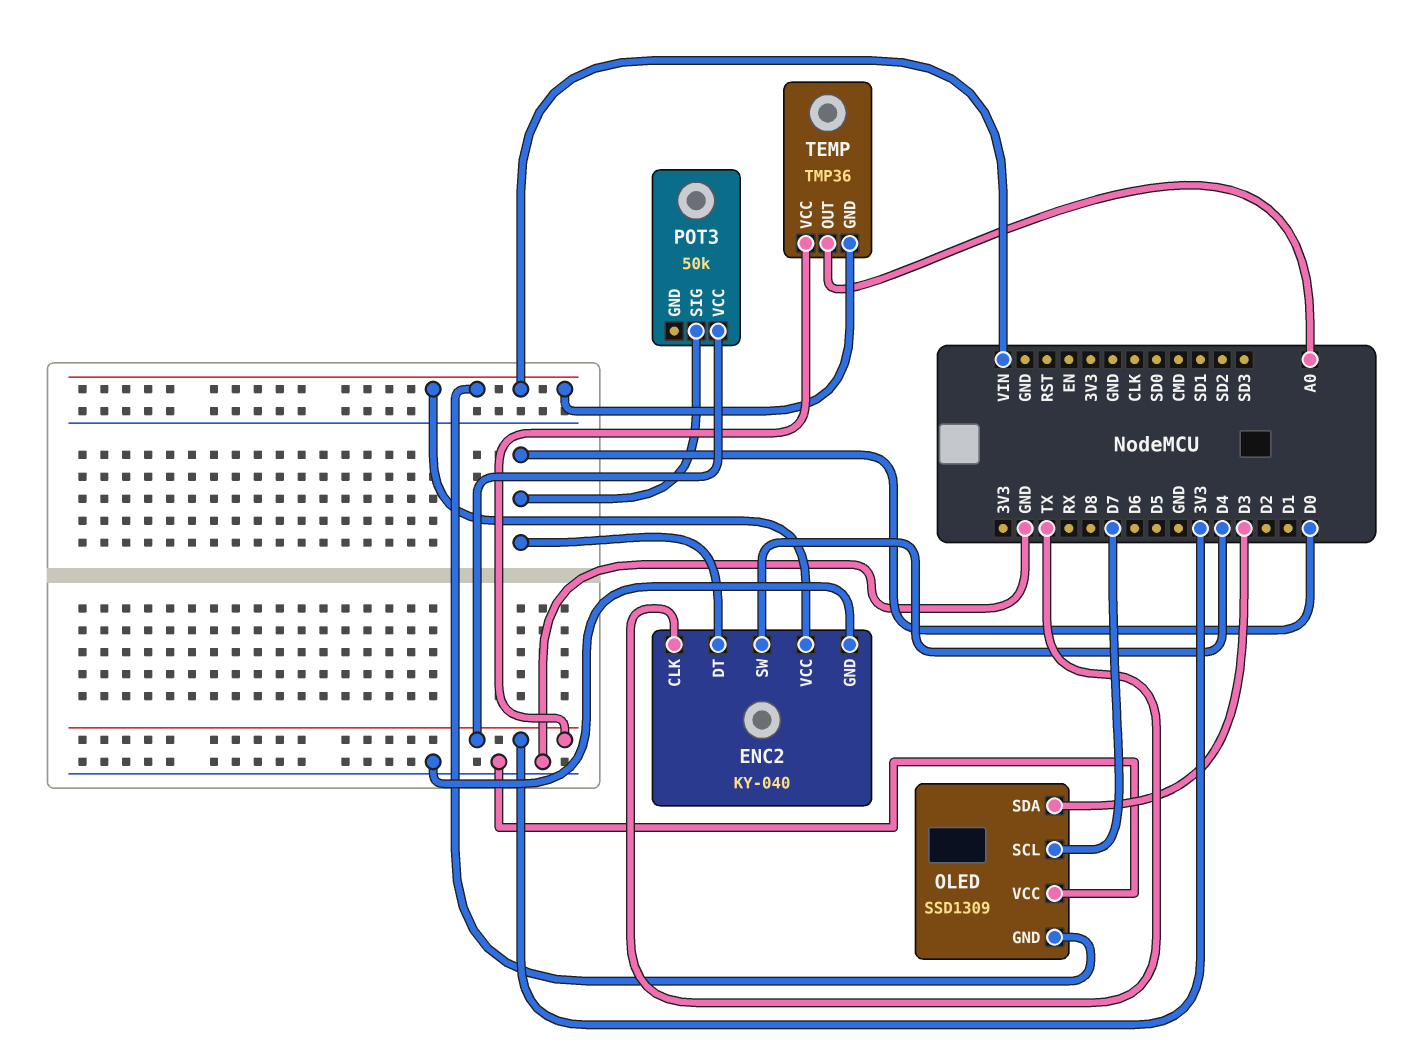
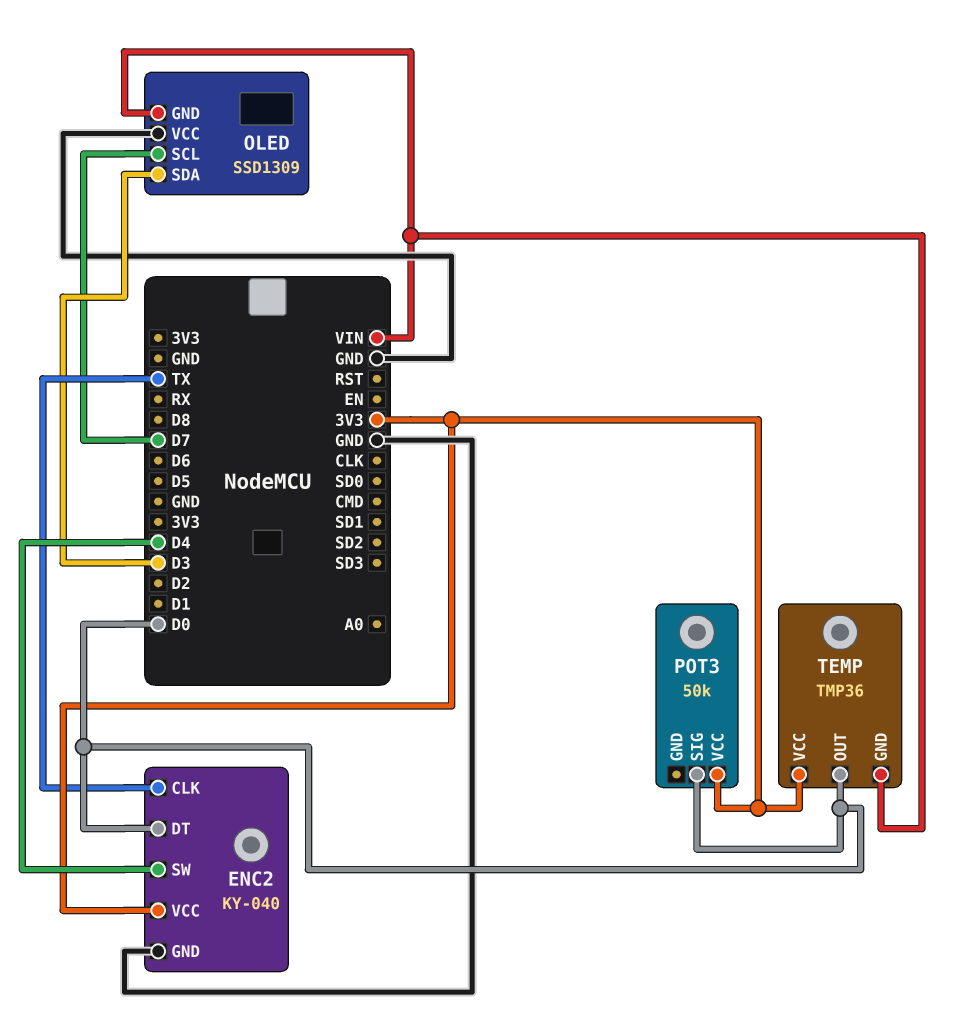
ENC2 pin VCC: VIN -> 3V3
TEMP pin OUT: A0 -> D0

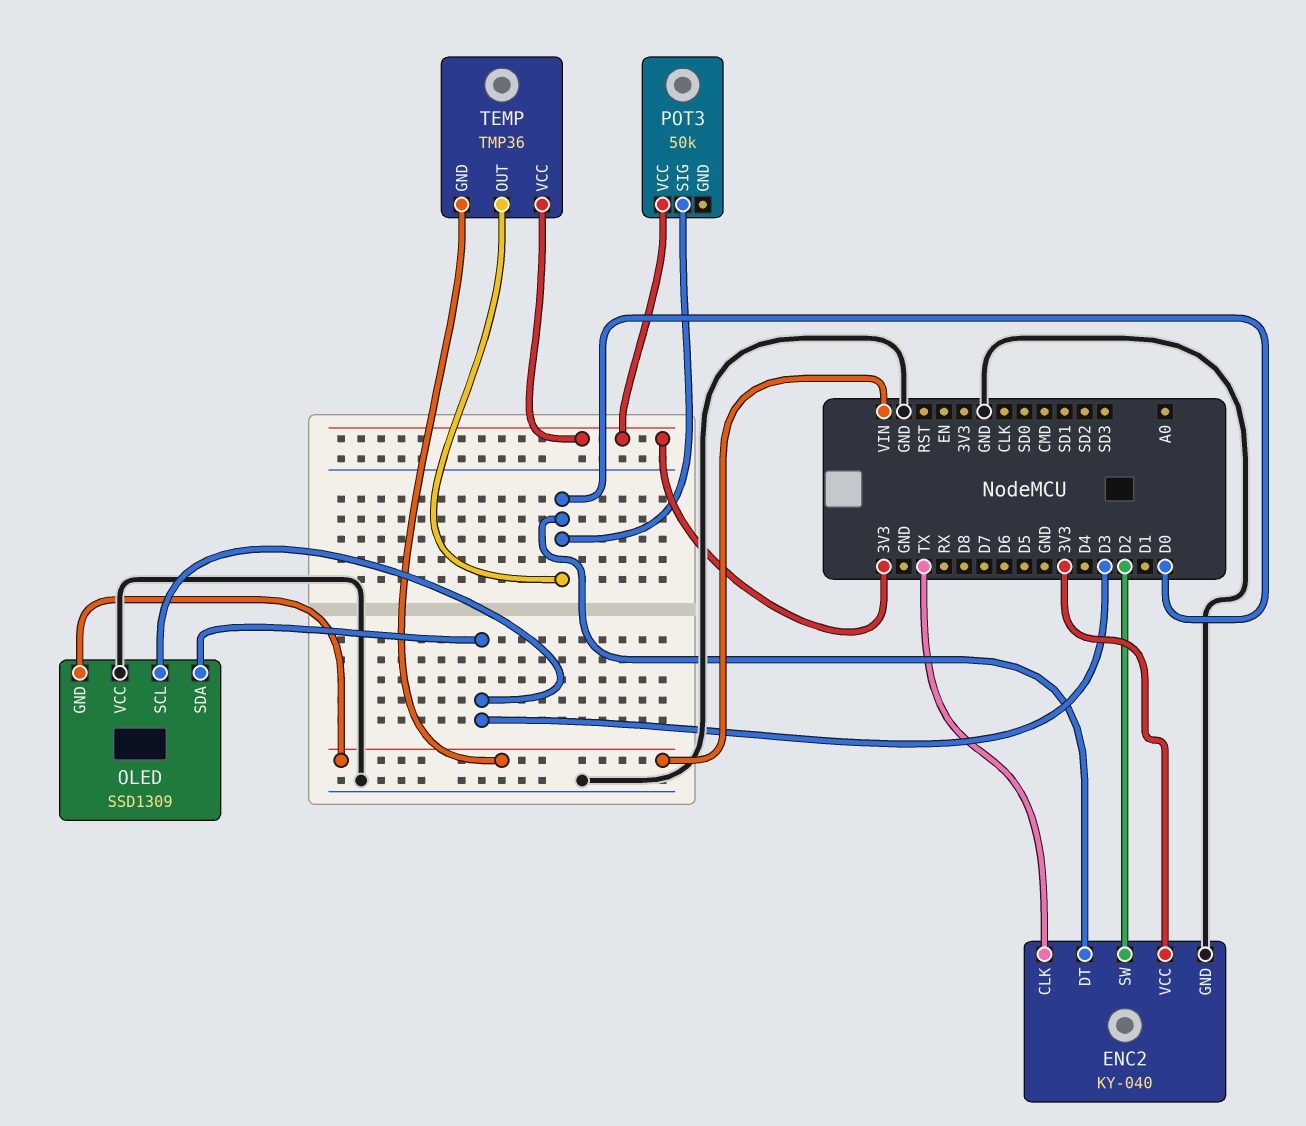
ENC2 pin SW: D4 -> D2
OLED pin SCL: D7 -> D3

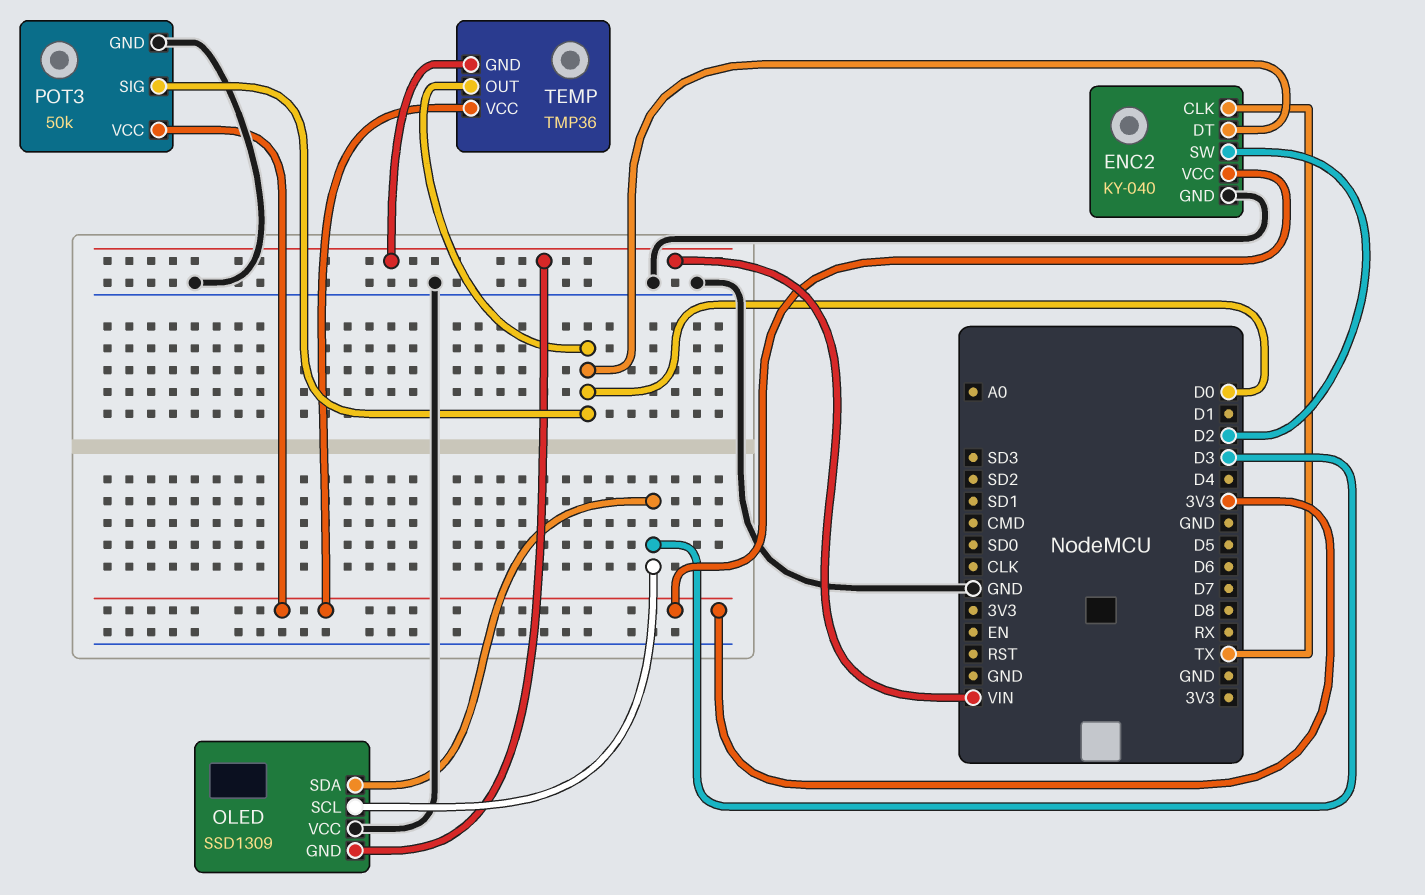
POT3 pin GND: none -> GND

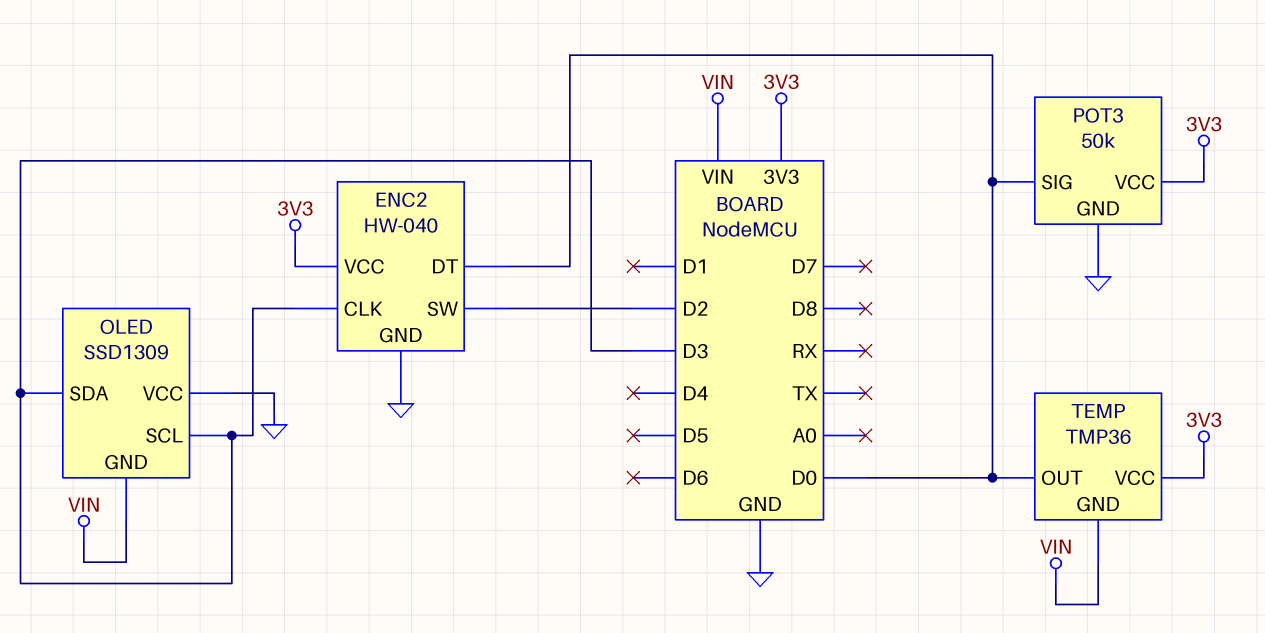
ENC2: KY-040 -> HW-040
ENC2 pin CLK: TX -> D3

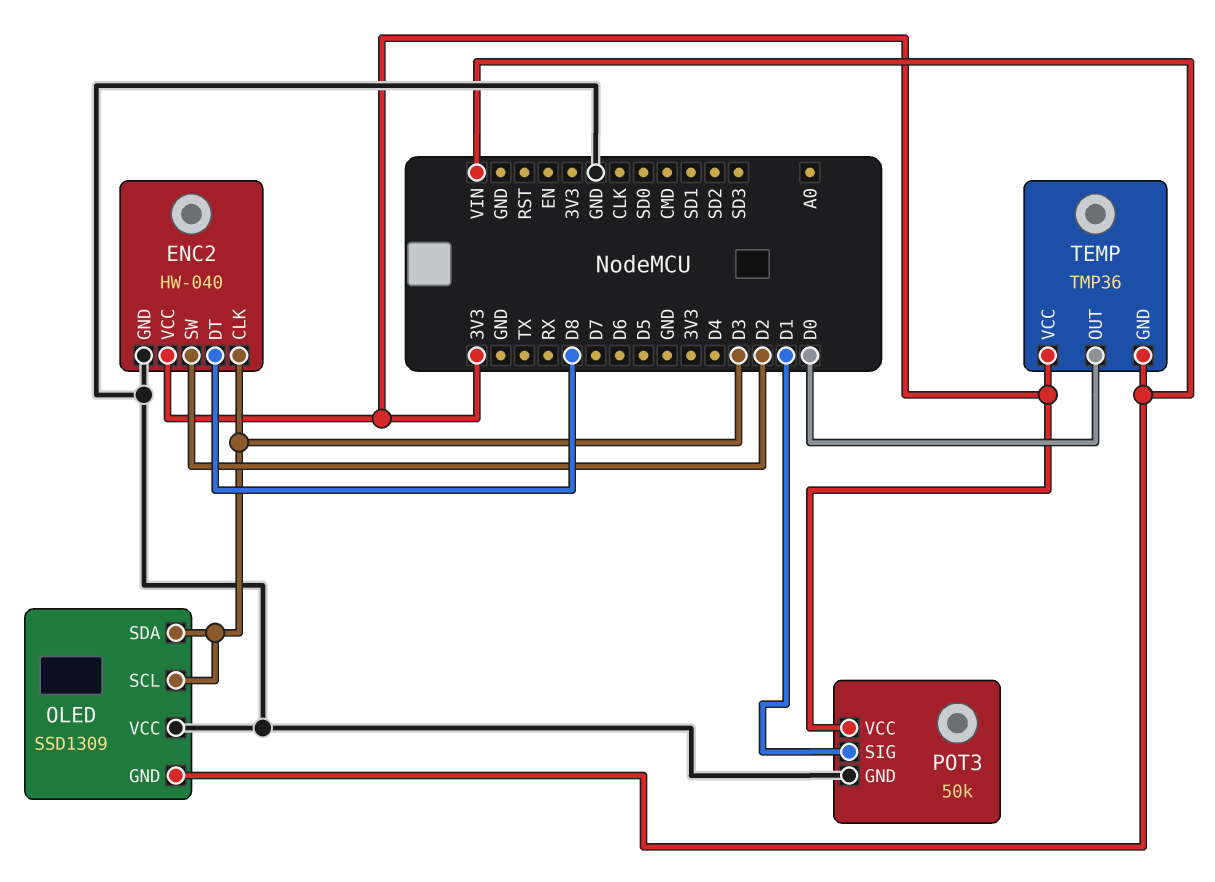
ENC2 pin DT: D0 -> D8
POT3 pin SIG: D0 -> D1

